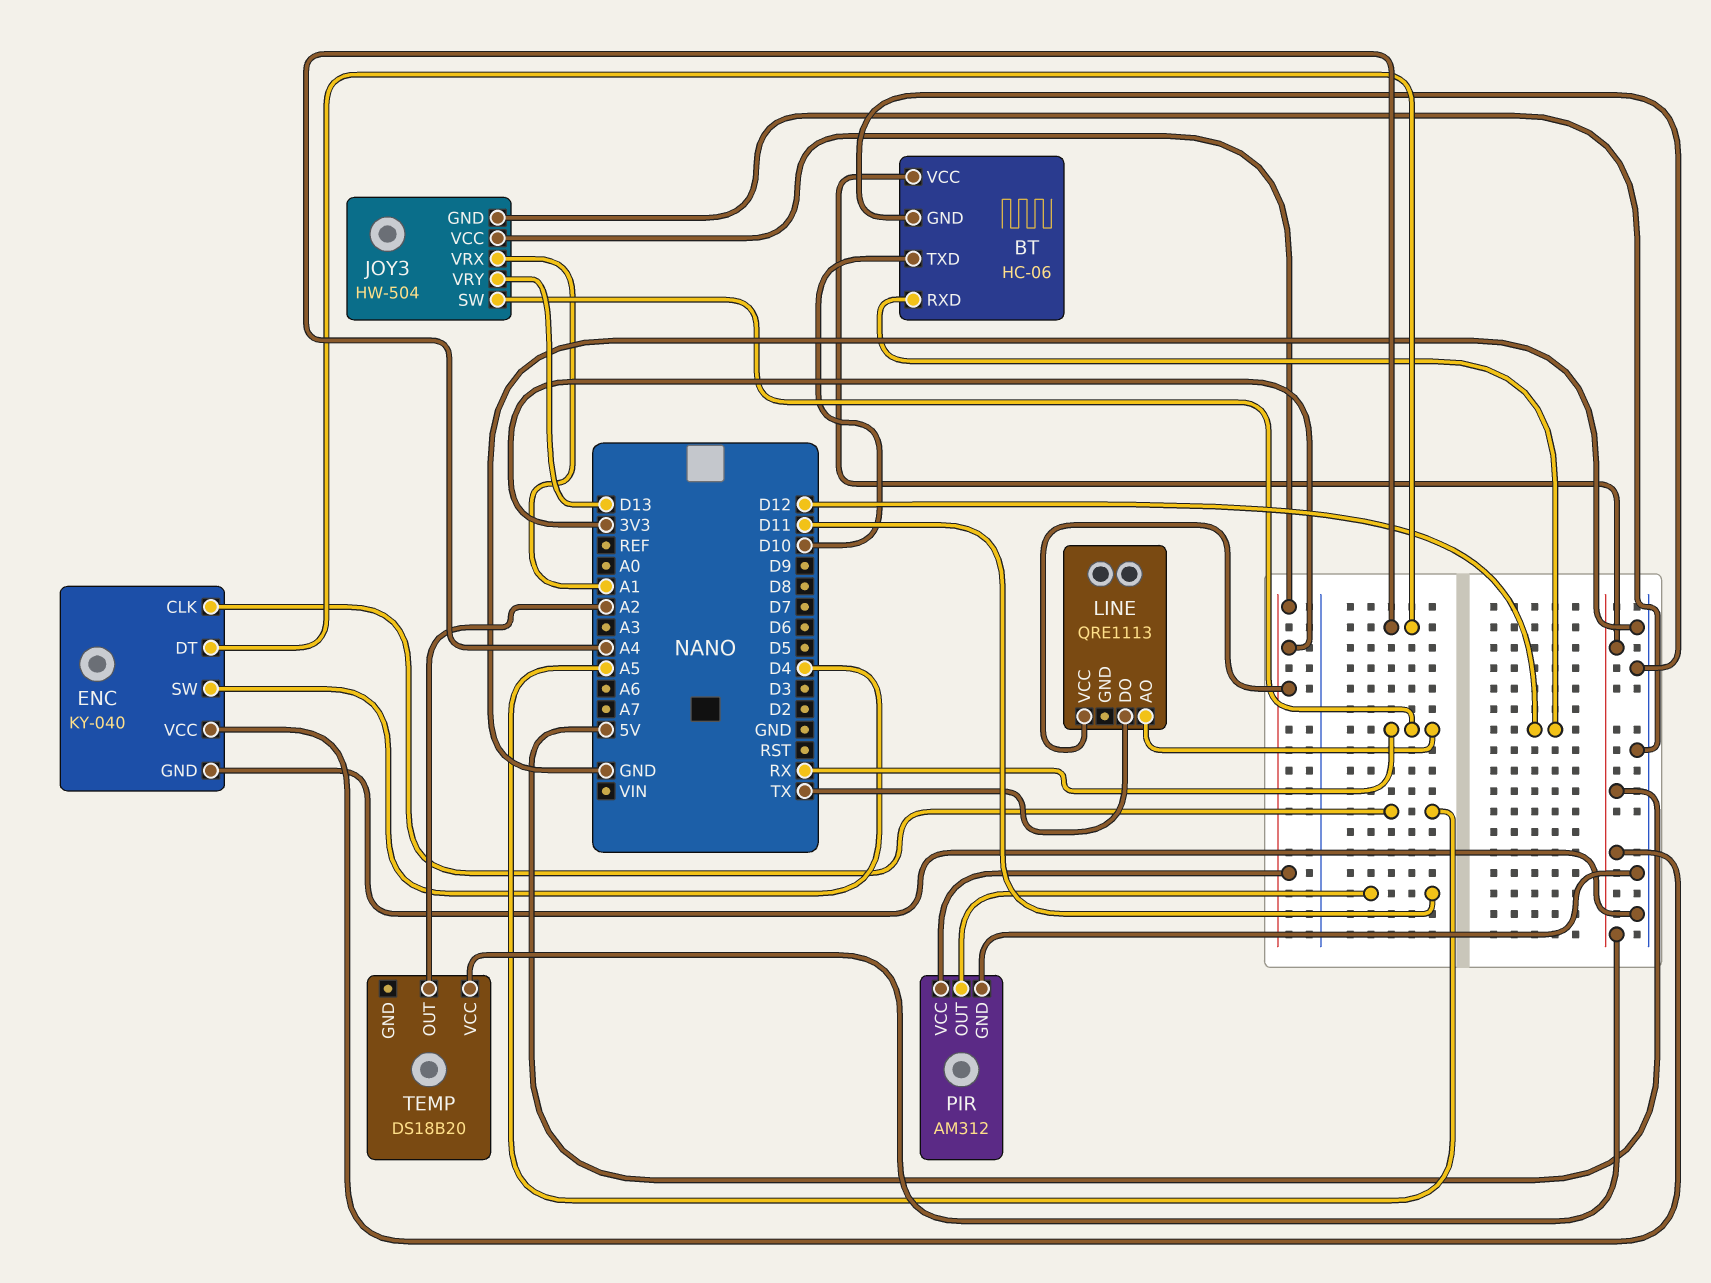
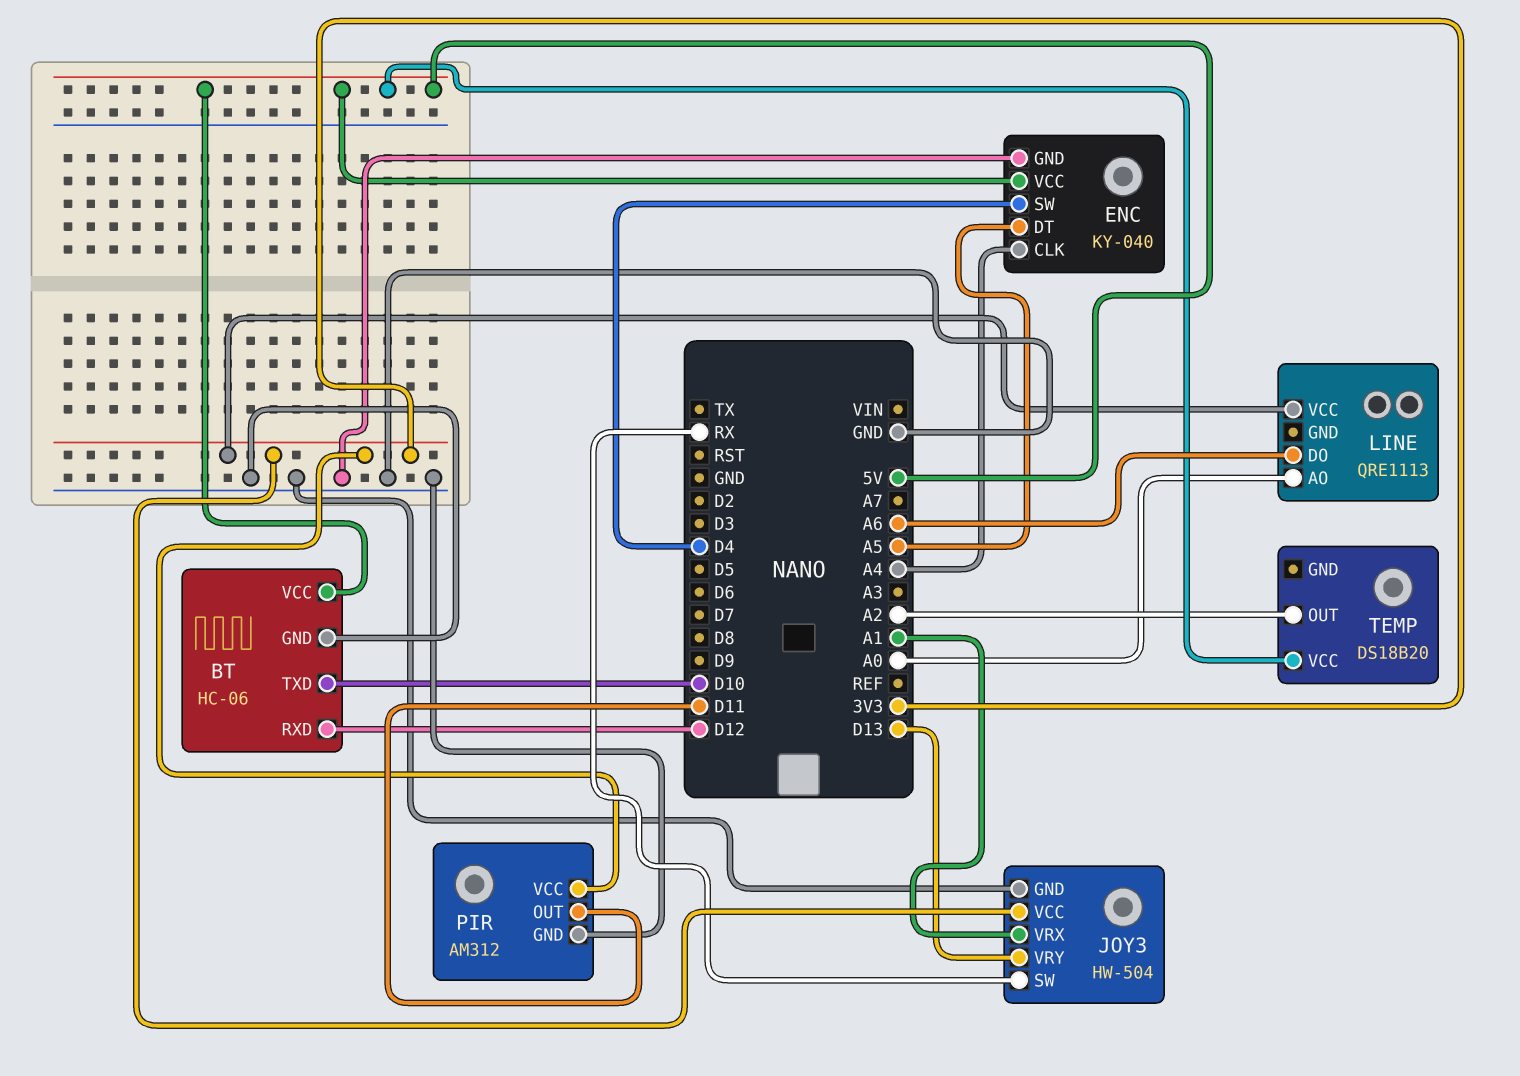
ENC pin CLK: A5 -> A4
ENC pin DT: A4 -> A5
LINE pin AO: RX -> A0
LINE pin DO: TX -> A6

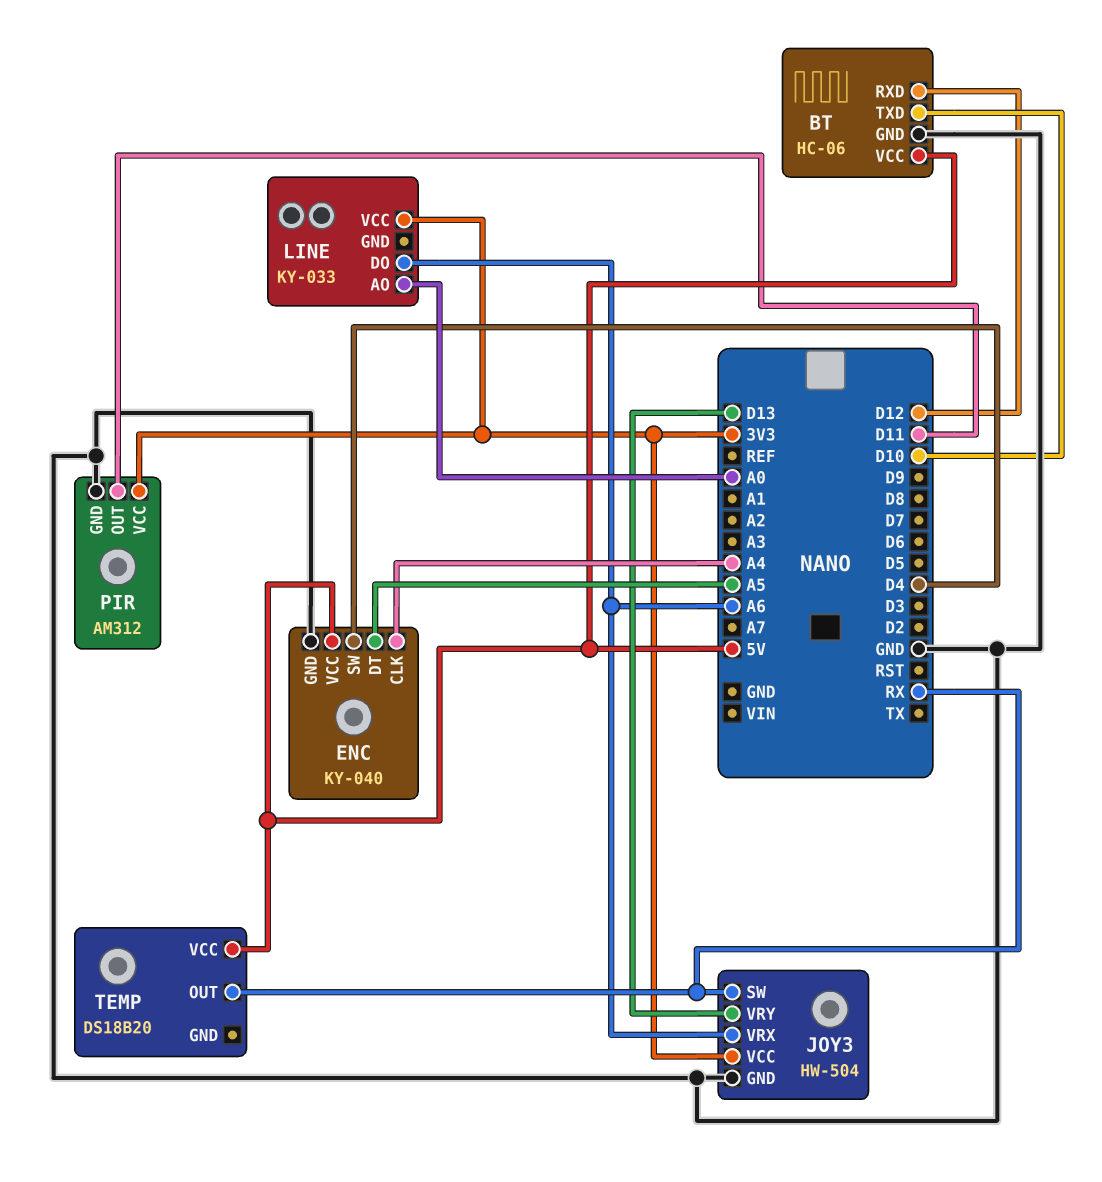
JOY3 pin VRX: A1 -> A6
LINE: QRE1113 -> KY-033
TEMP pin OUT: A2 -> RX

